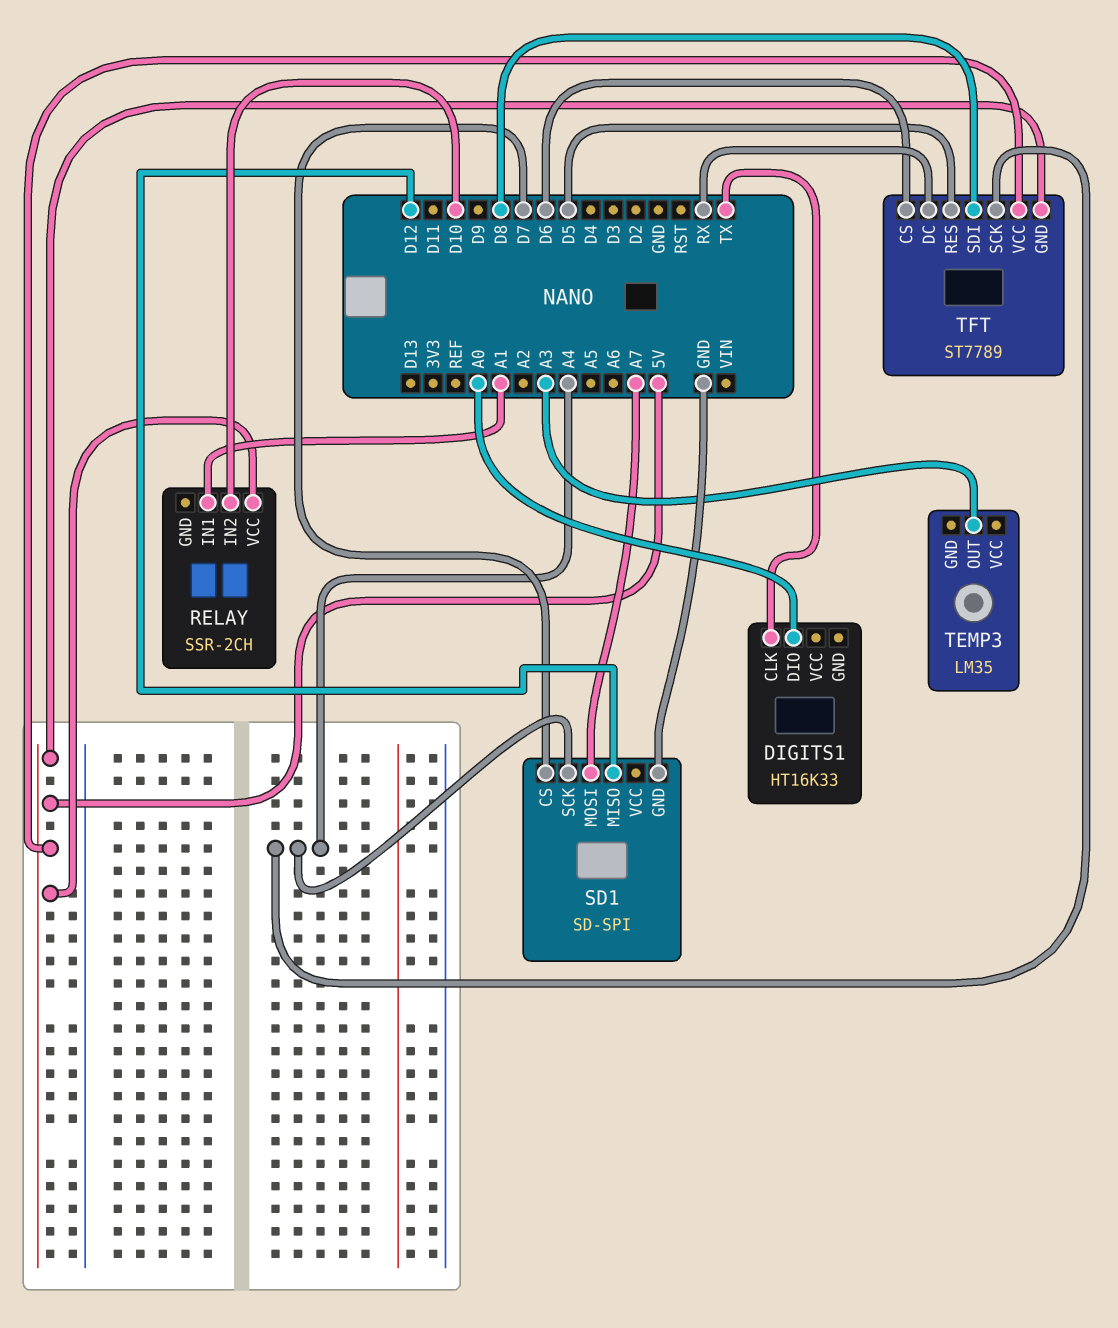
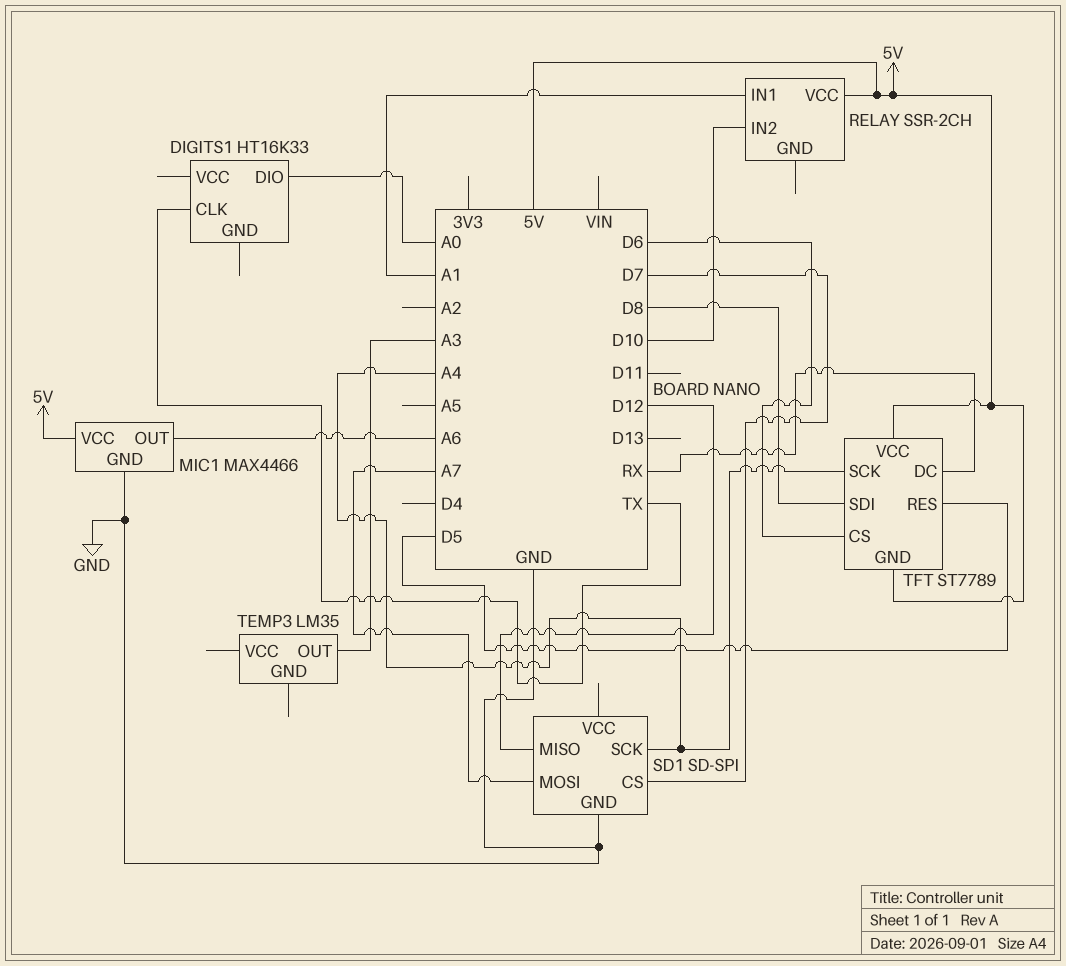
MIC1: none -> MAX4466
MIC1 pin GND: none -> GND
MIC1 pin OUT: none -> A6
MIC1 pin VCC: none -> 5V

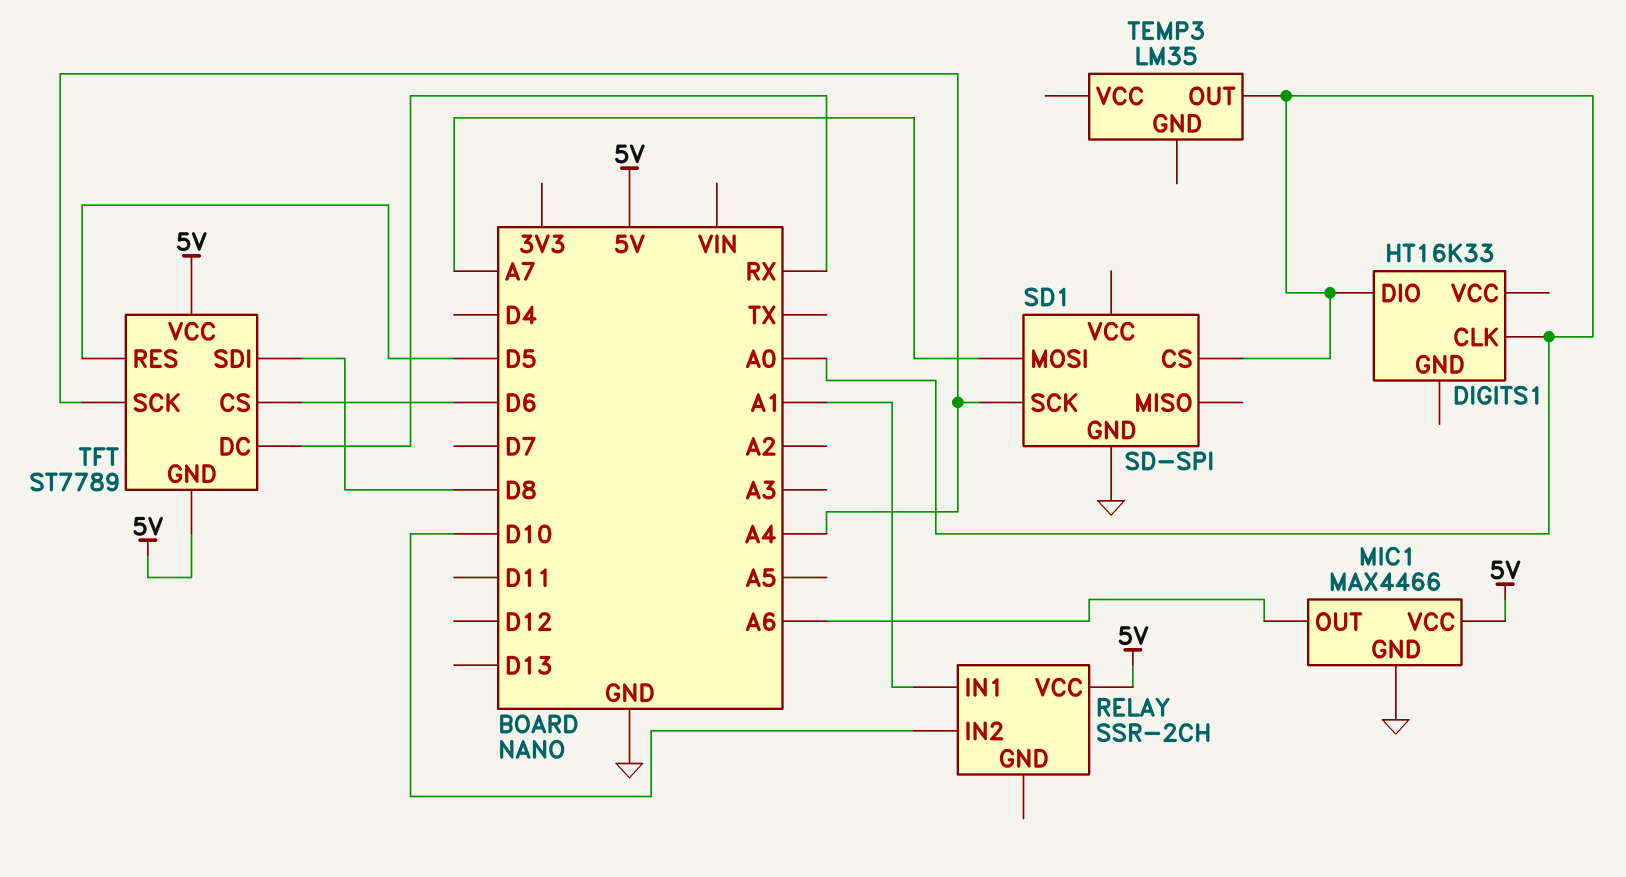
DIGITS1 pin CLK: TX -> A0
SD1 pin CS: D7 -> A0
SD1 pin MISO: D12 -> none
TEMP3 pin OUT: A3 -> A0

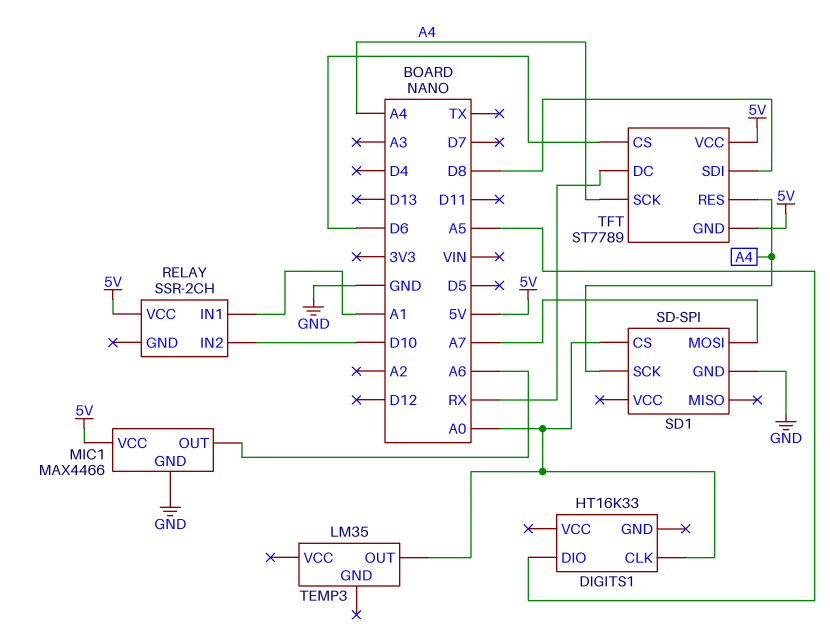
DIGITS1 pin DIO: A0 -> A5
TFT pin RES: D5 -> A4

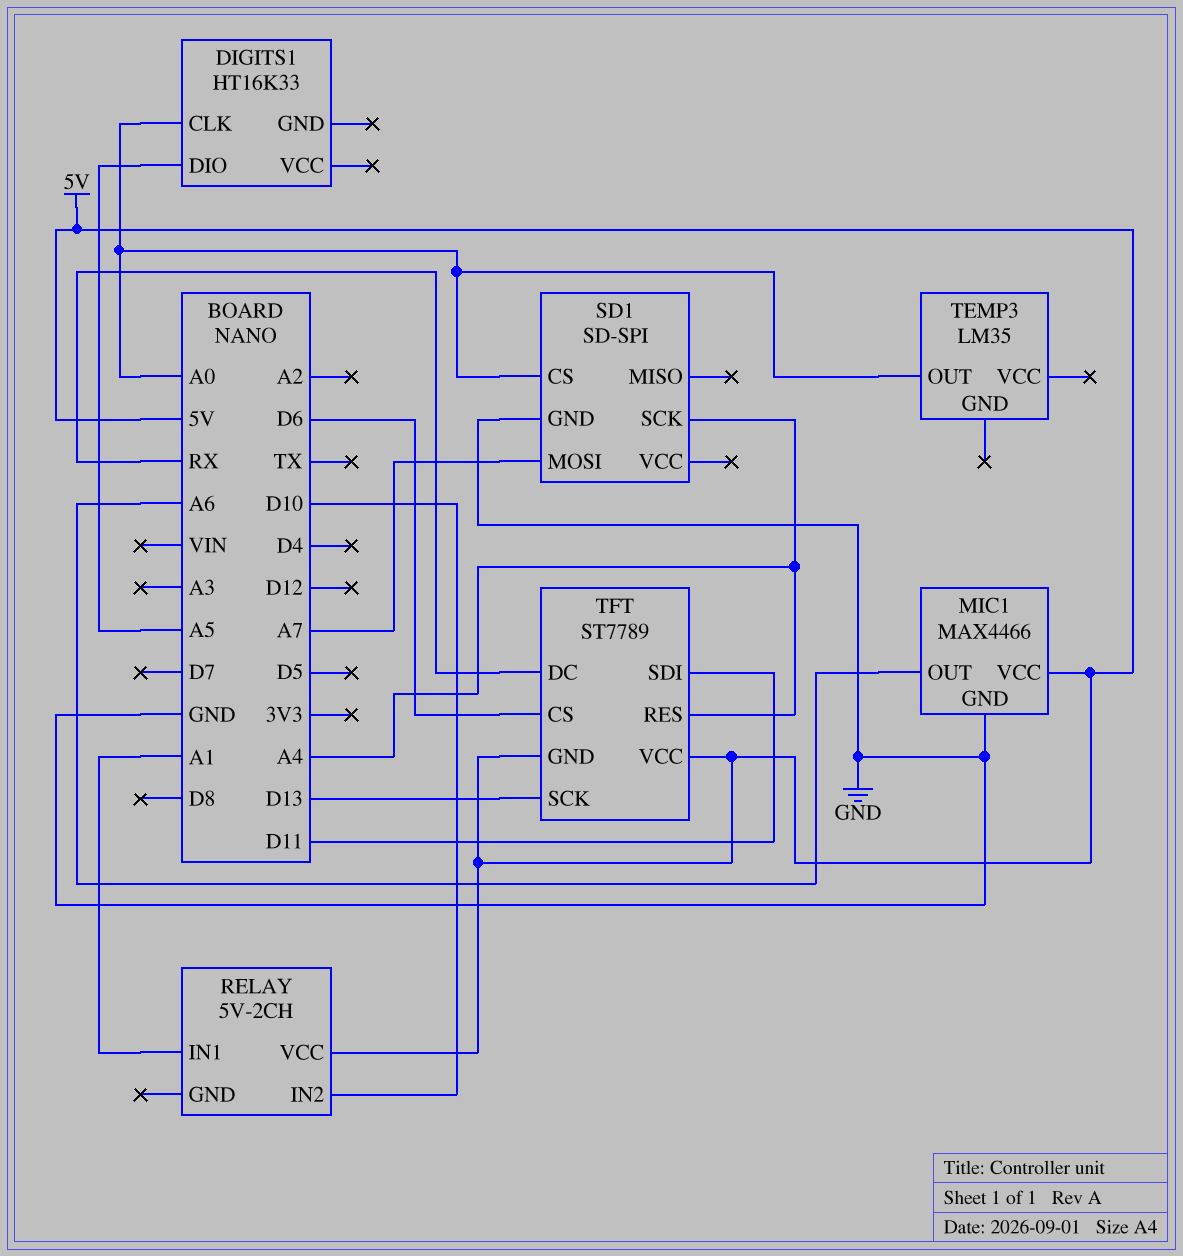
RELAY: SSR-2CH -> 5V-2CH
TFT pin SCK: A4 -> D13
TFT pin SDI: D8 -> D11

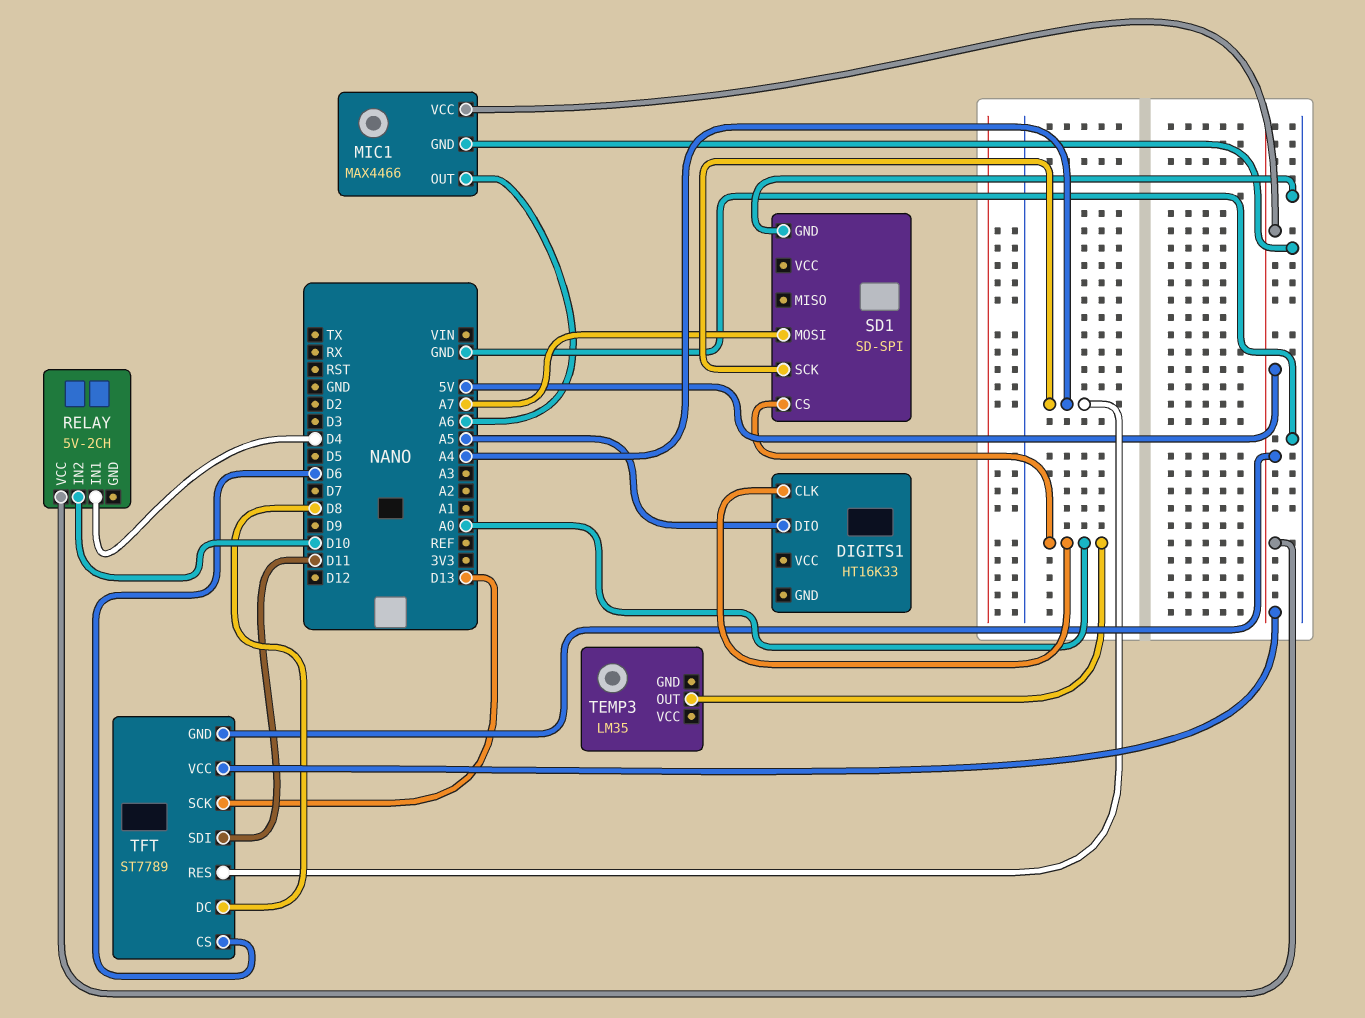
RELAY pin IN1: A1 -> D4
TFT pin DC: RX -> D8

